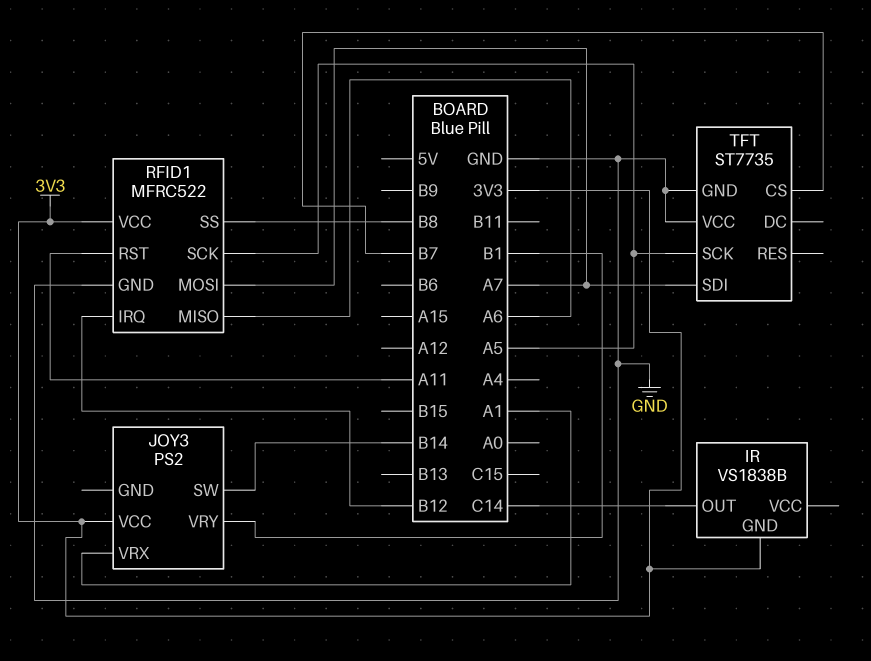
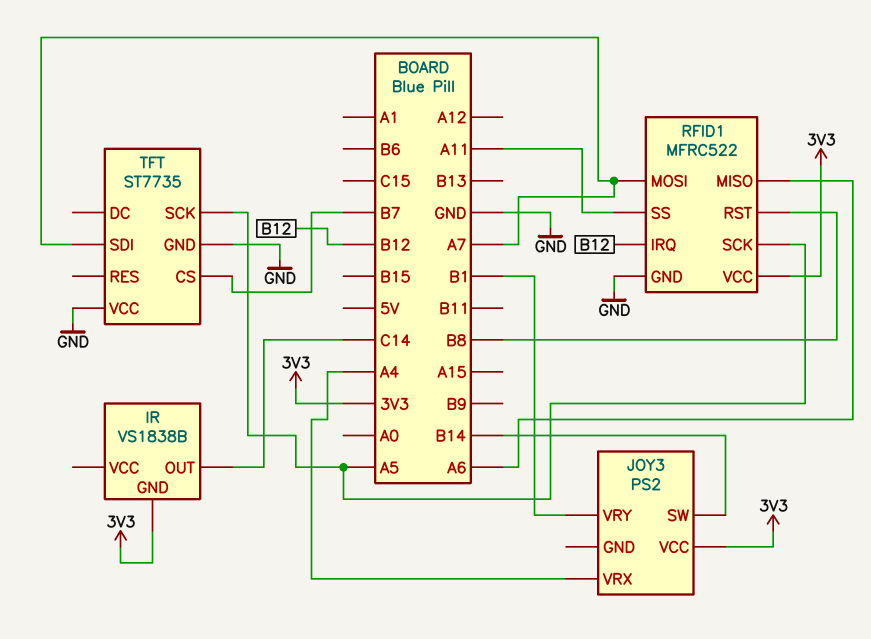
JOY3 pin VRX: A1 -> A4
RFID1 pin RST: A11 -> B8
RFID1 pin SS: B8 -> A11

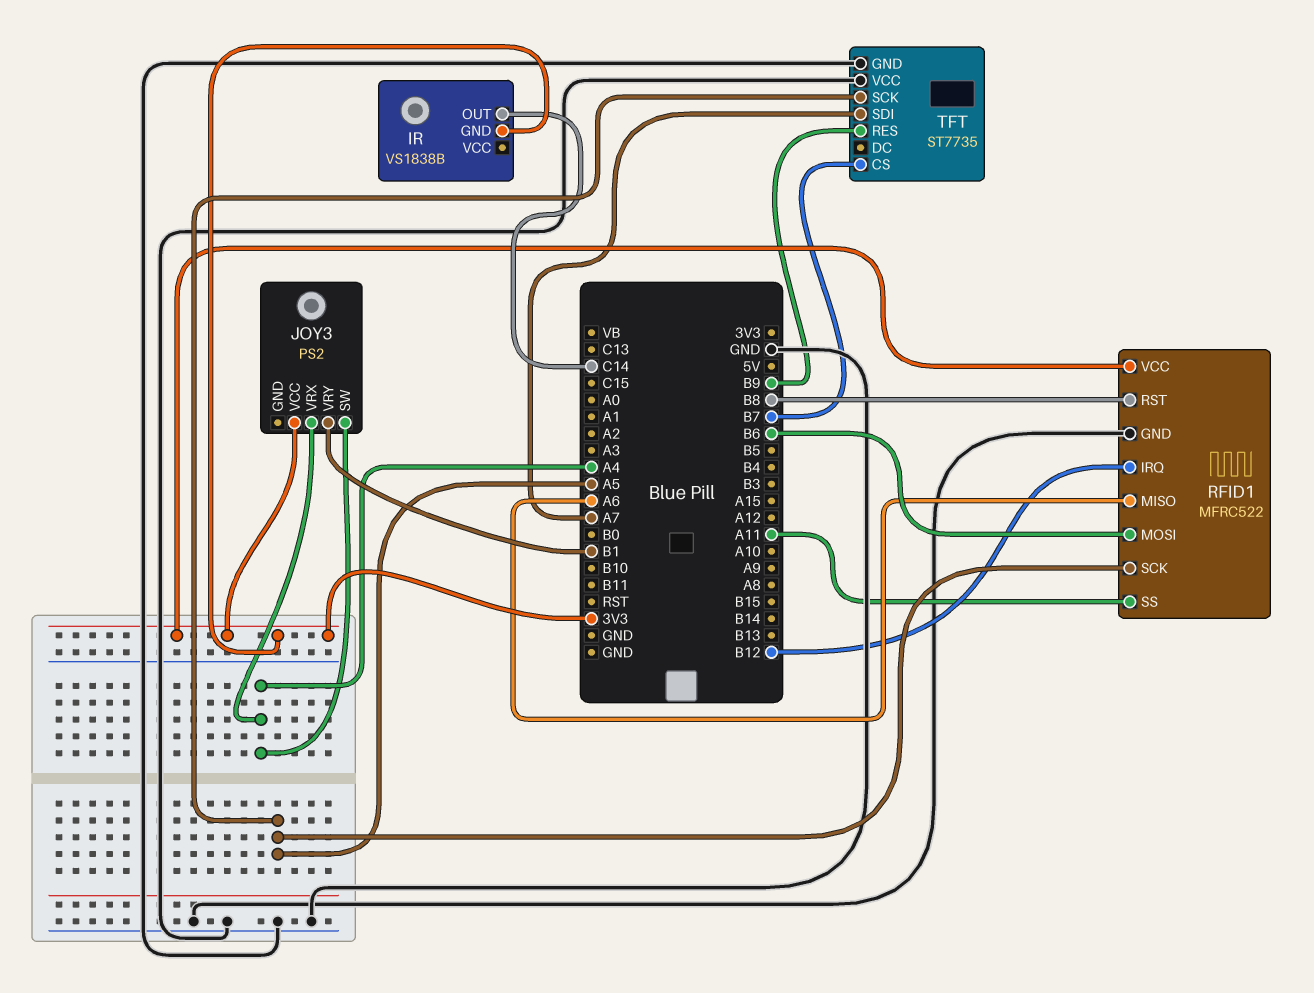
JOY3 pin SW: B14 -> A4
RFID1 pin MOSI: A7 -> B6
TFT pin RES: none -> B9

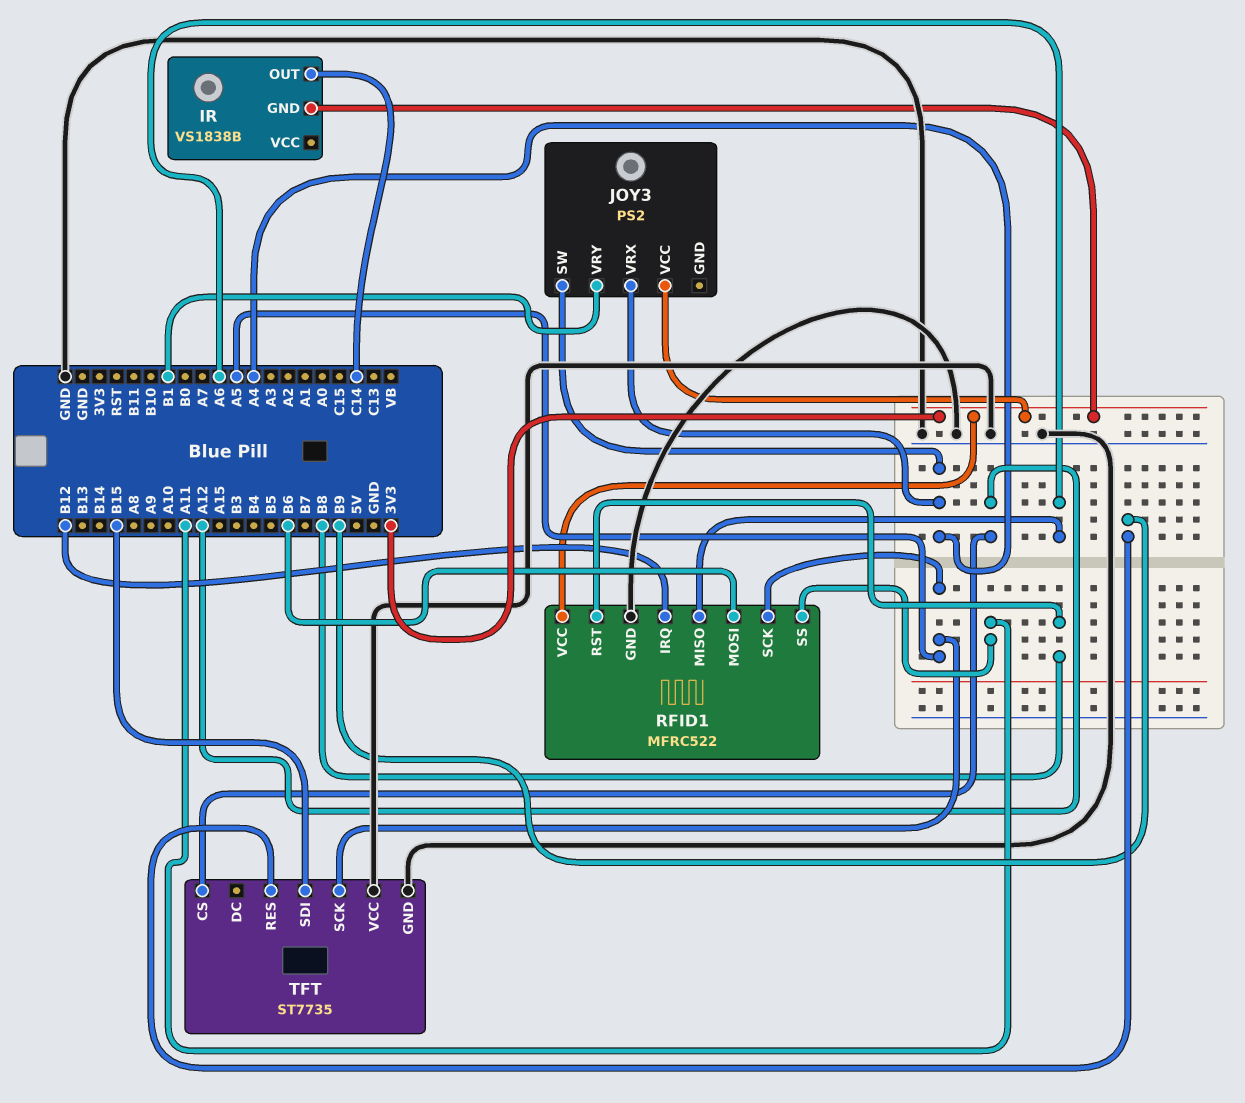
TFT pin CS: B7 -> A12
TFT pin SDI: A7 -> B15

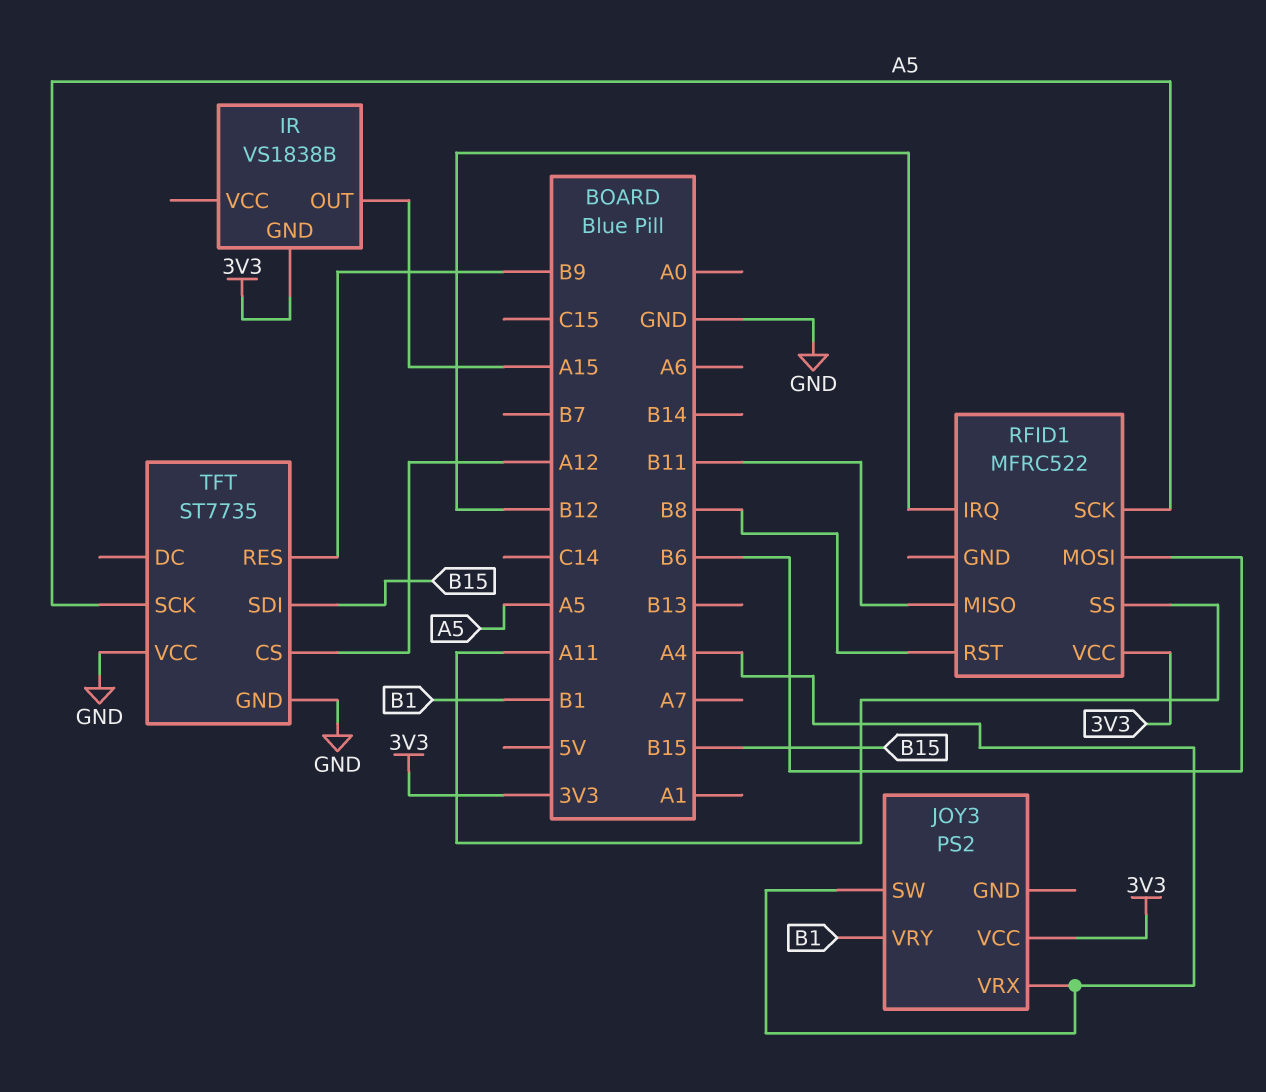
IR pin OUT: C14 -> A15
RFID1 pin GND: GND -> none
RFID1 pin MISO: A6 -> B11

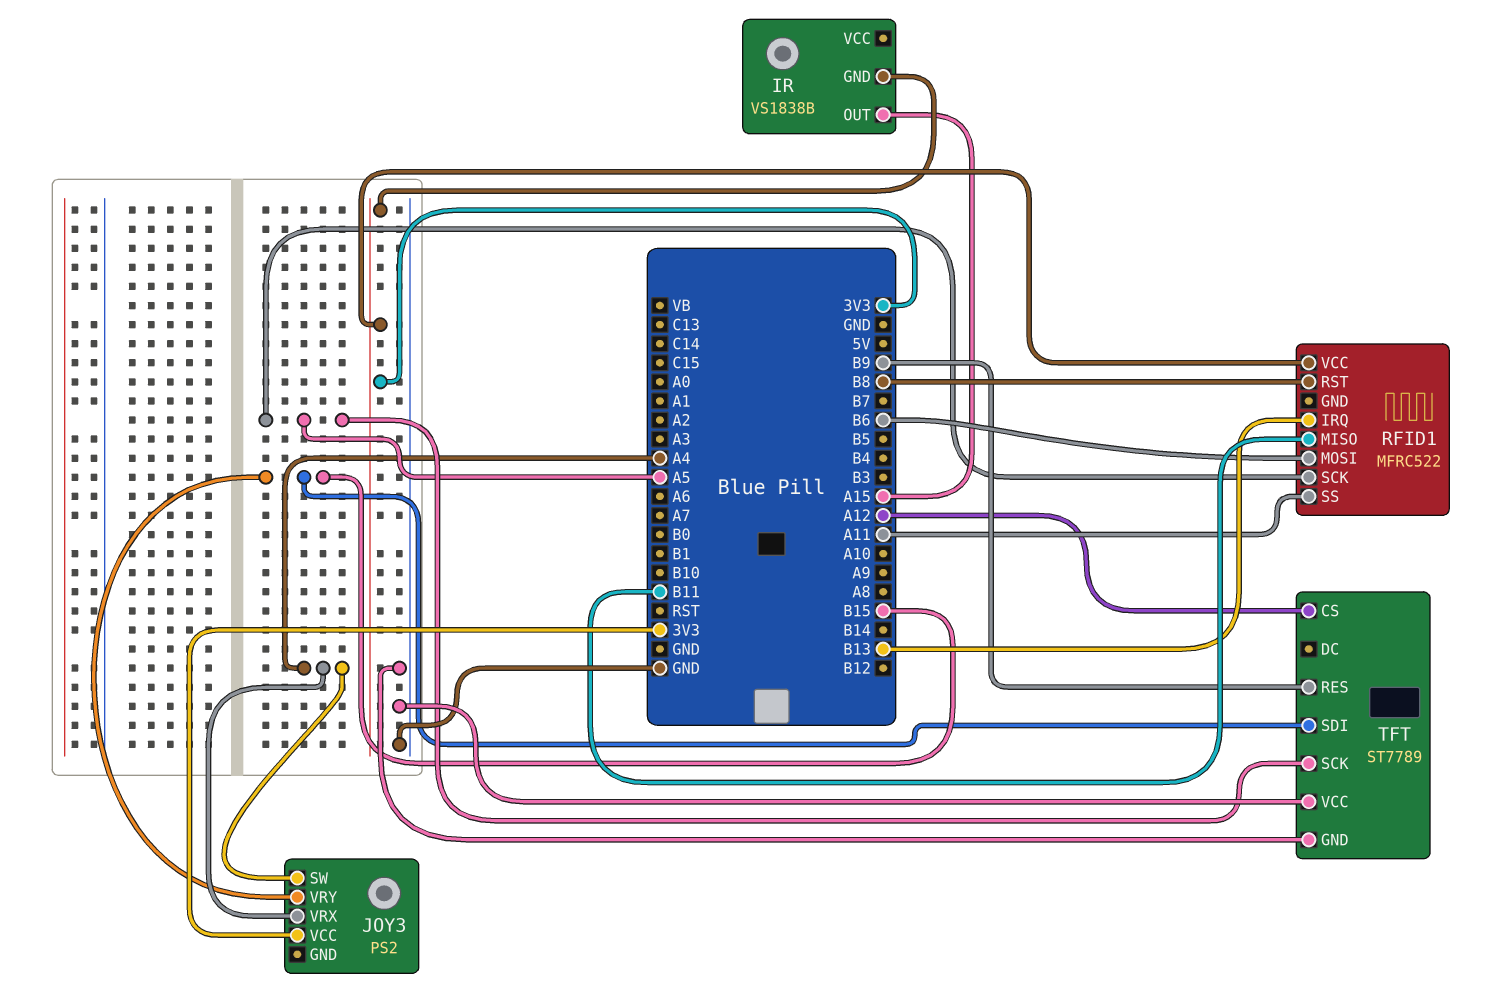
JOY3 pin VRY: B1 -> B15
RFID1 pin IRQ: B12 -> B13
TFT: ST7735 -> ST7789

